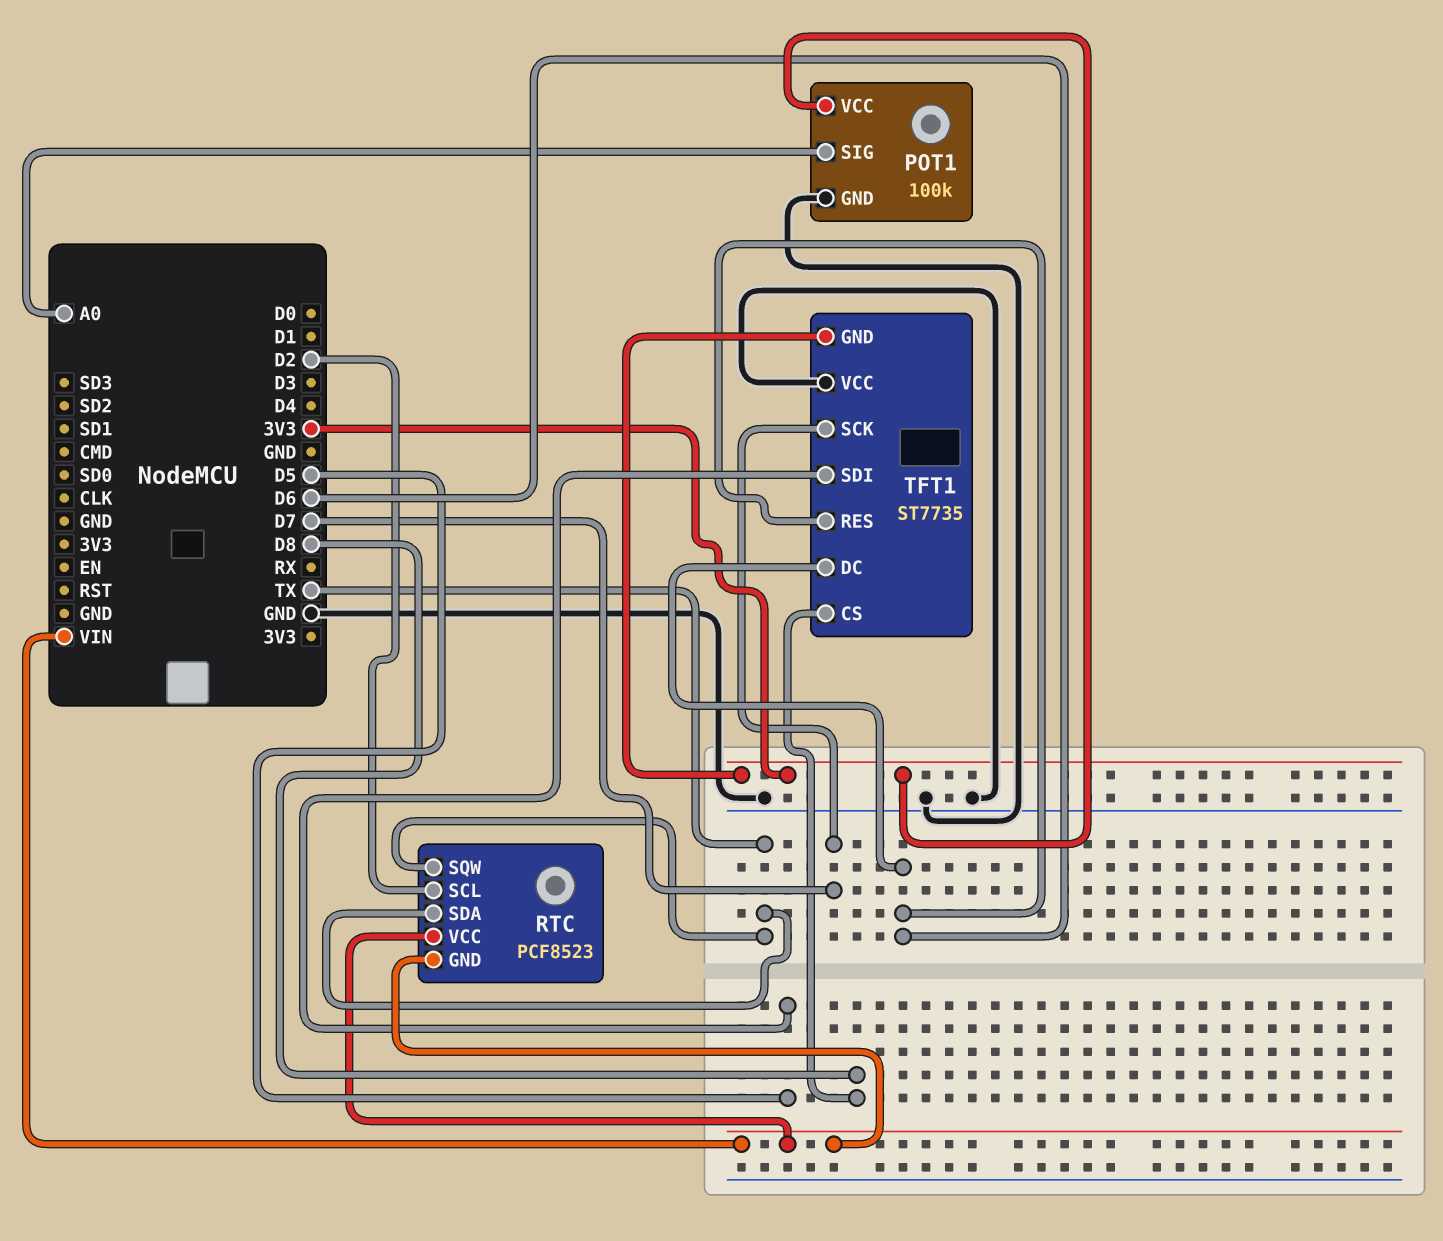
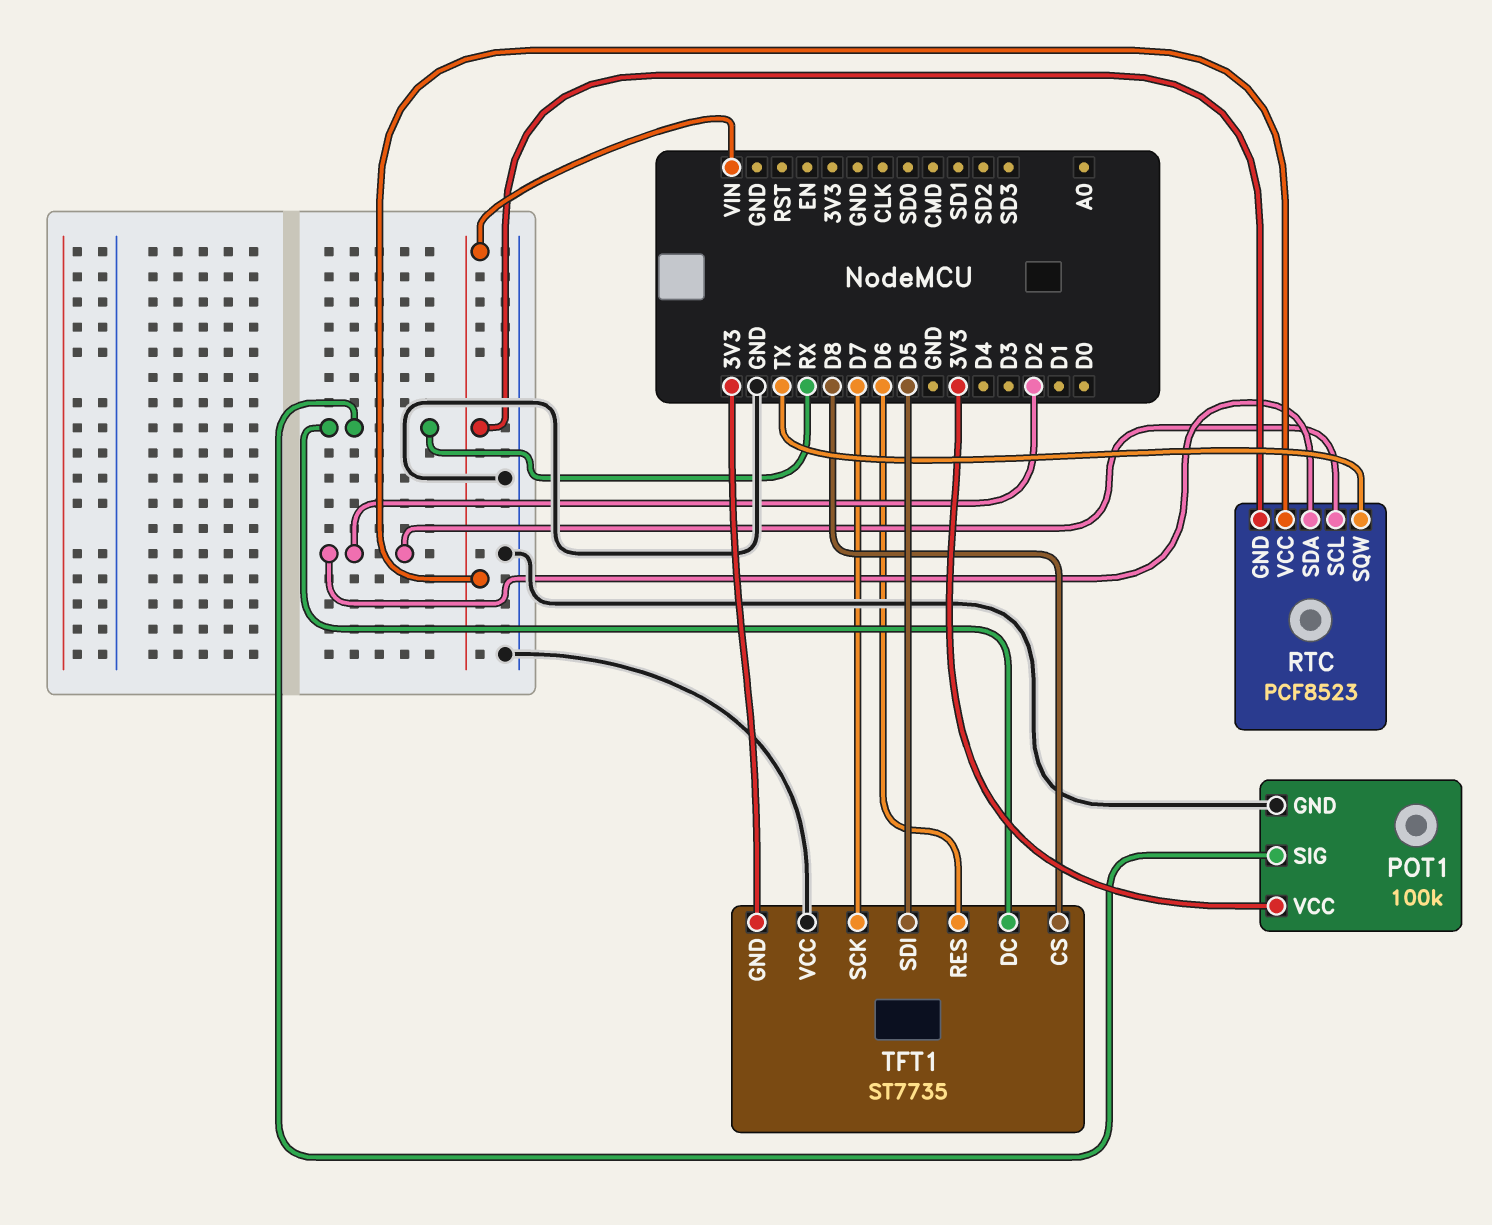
POT1 pin SIG: A0 -> RX
RTC pin SDA: TX -> D2
TFT1 pin DC: D6 -> RX

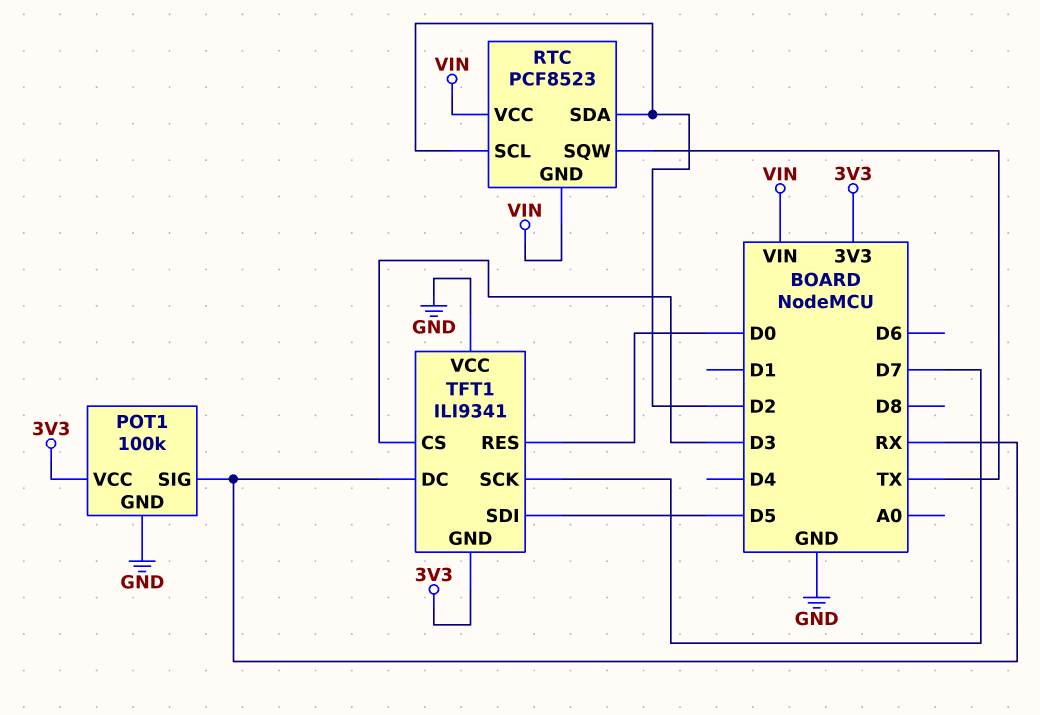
TFT1: ST7735 -> ILI9341
TFT1 pin CS: D8 -> D3
TFT1 pin RES: D6 -> D0

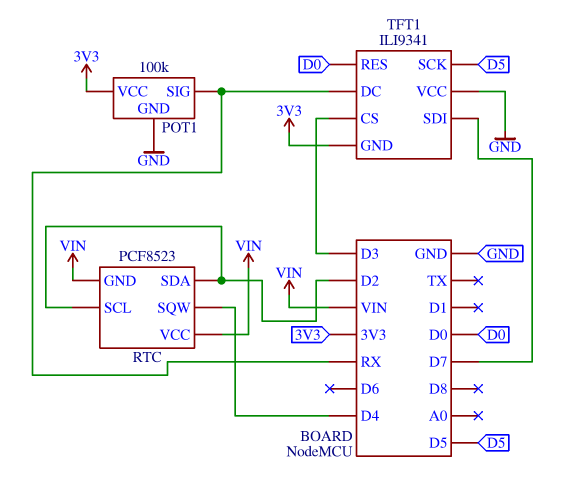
RTC pin SQW: TX -> D4
TFT1 pin SCK: D7 -> D5
TFT1 pin SDI: D5 -> D7

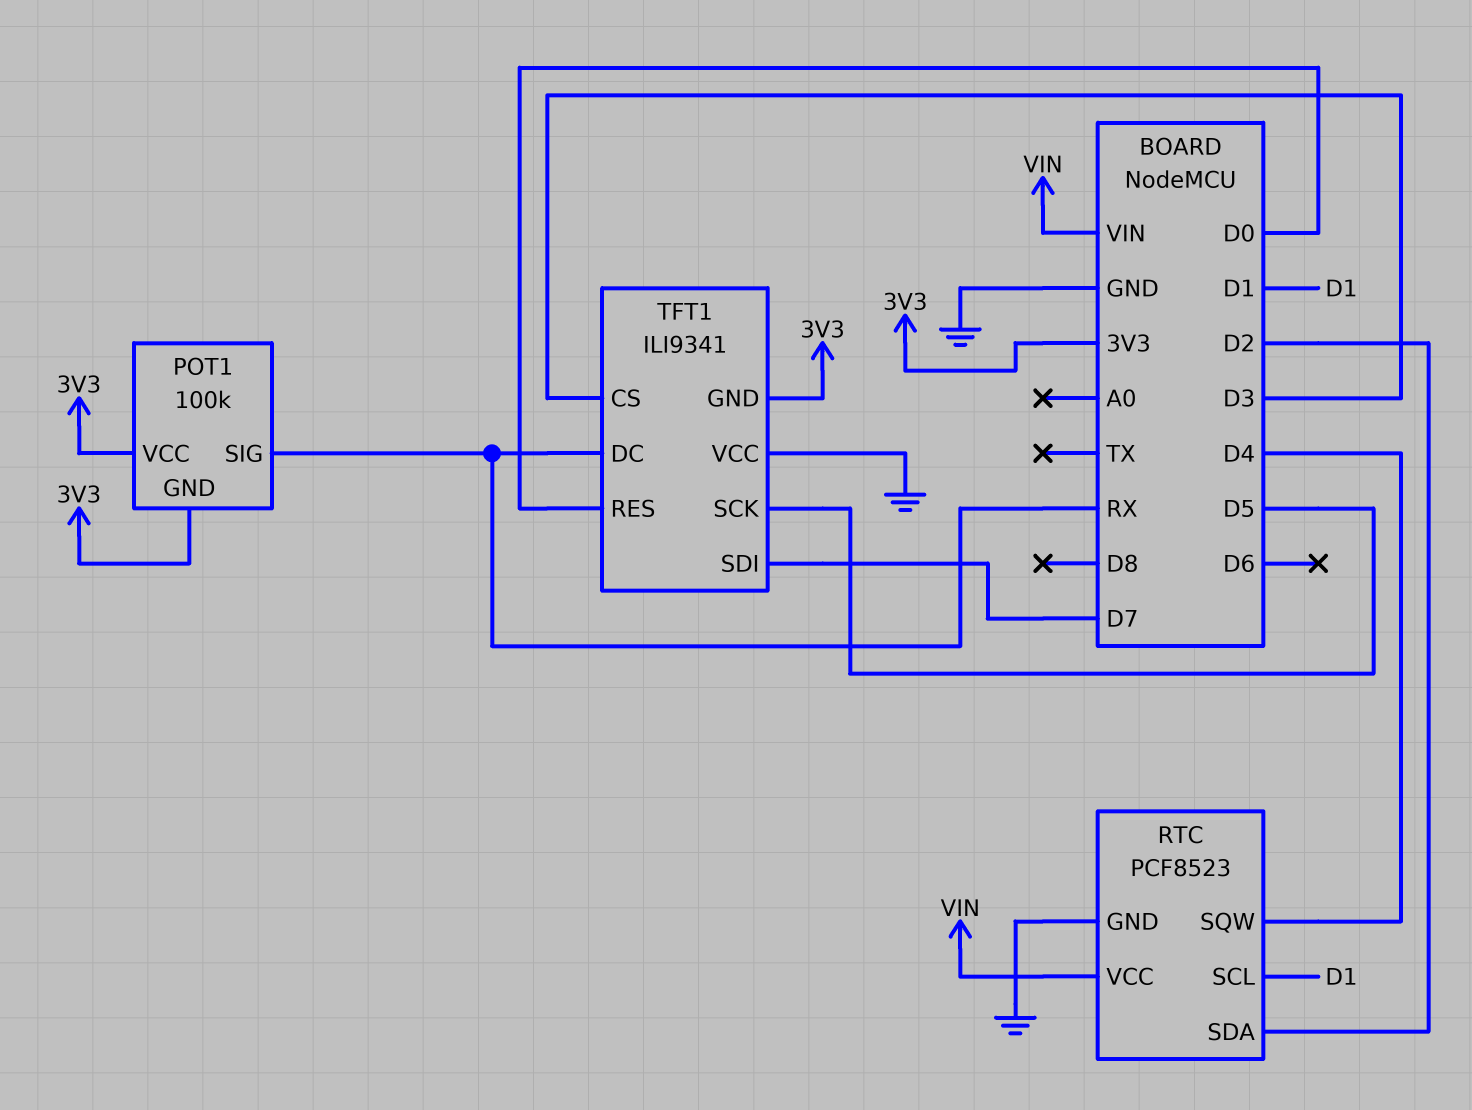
POT1 pin GND: GND -> 3V3
RTC pin GND: VIN -> GND
RTC pin SCL: D2 -> D1

